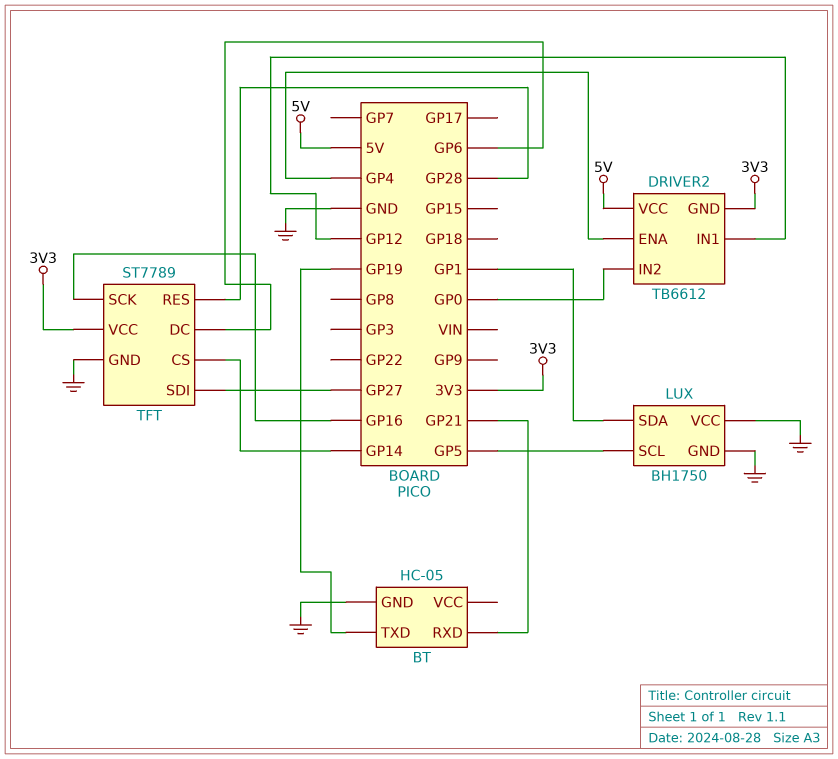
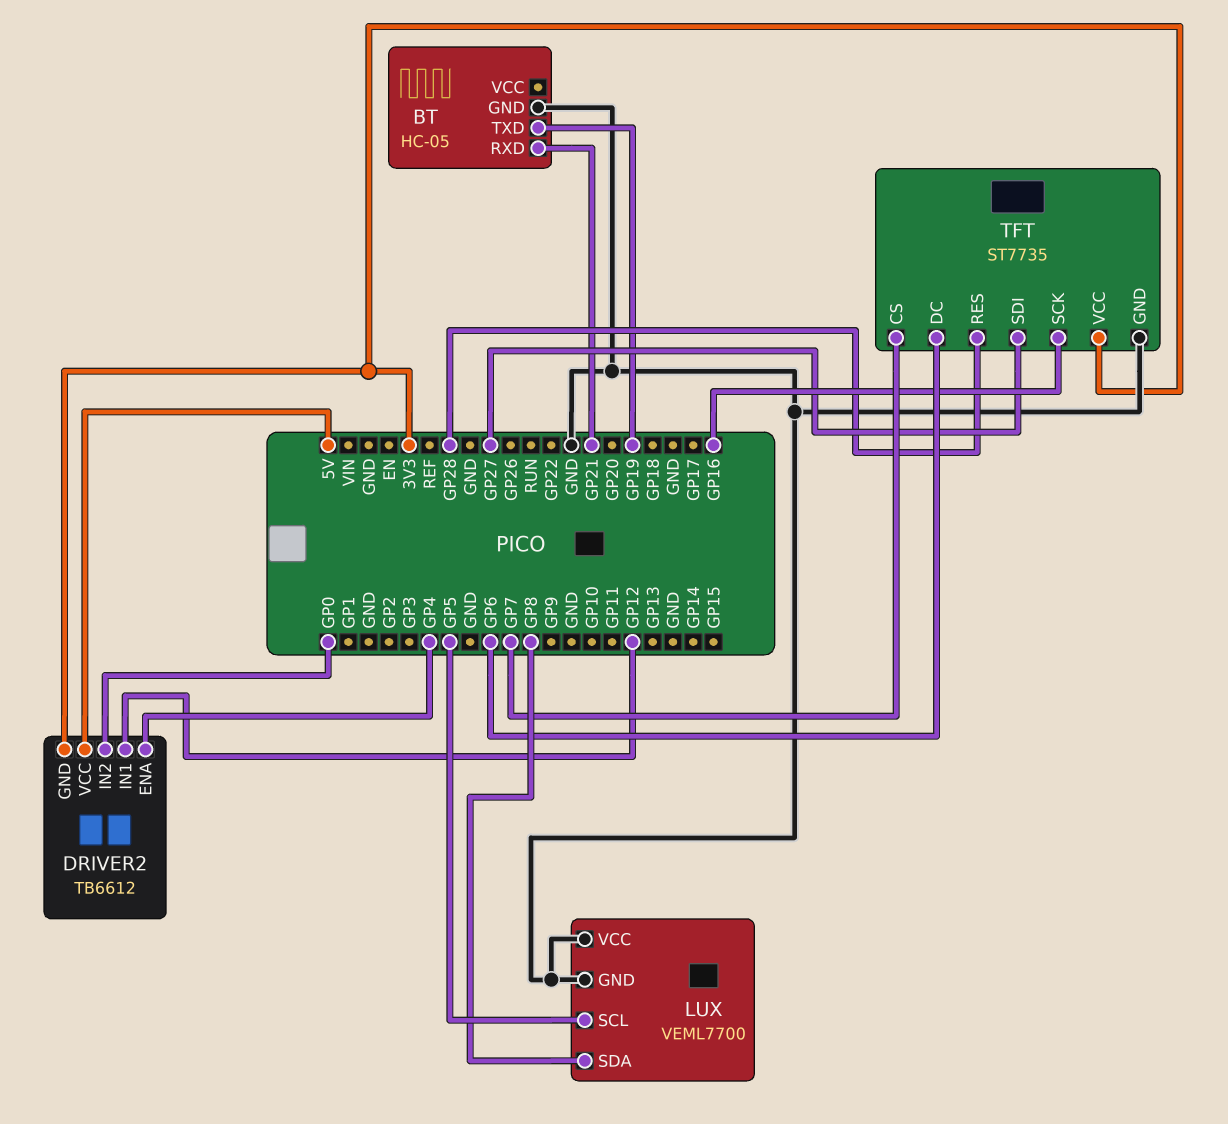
LUX: BH1750 -> VEML7700
LUX pin SDA: GP1 -> GP8
TFT: ST7789 -> ST7735
TFT pin CS: GP14 -> GP7

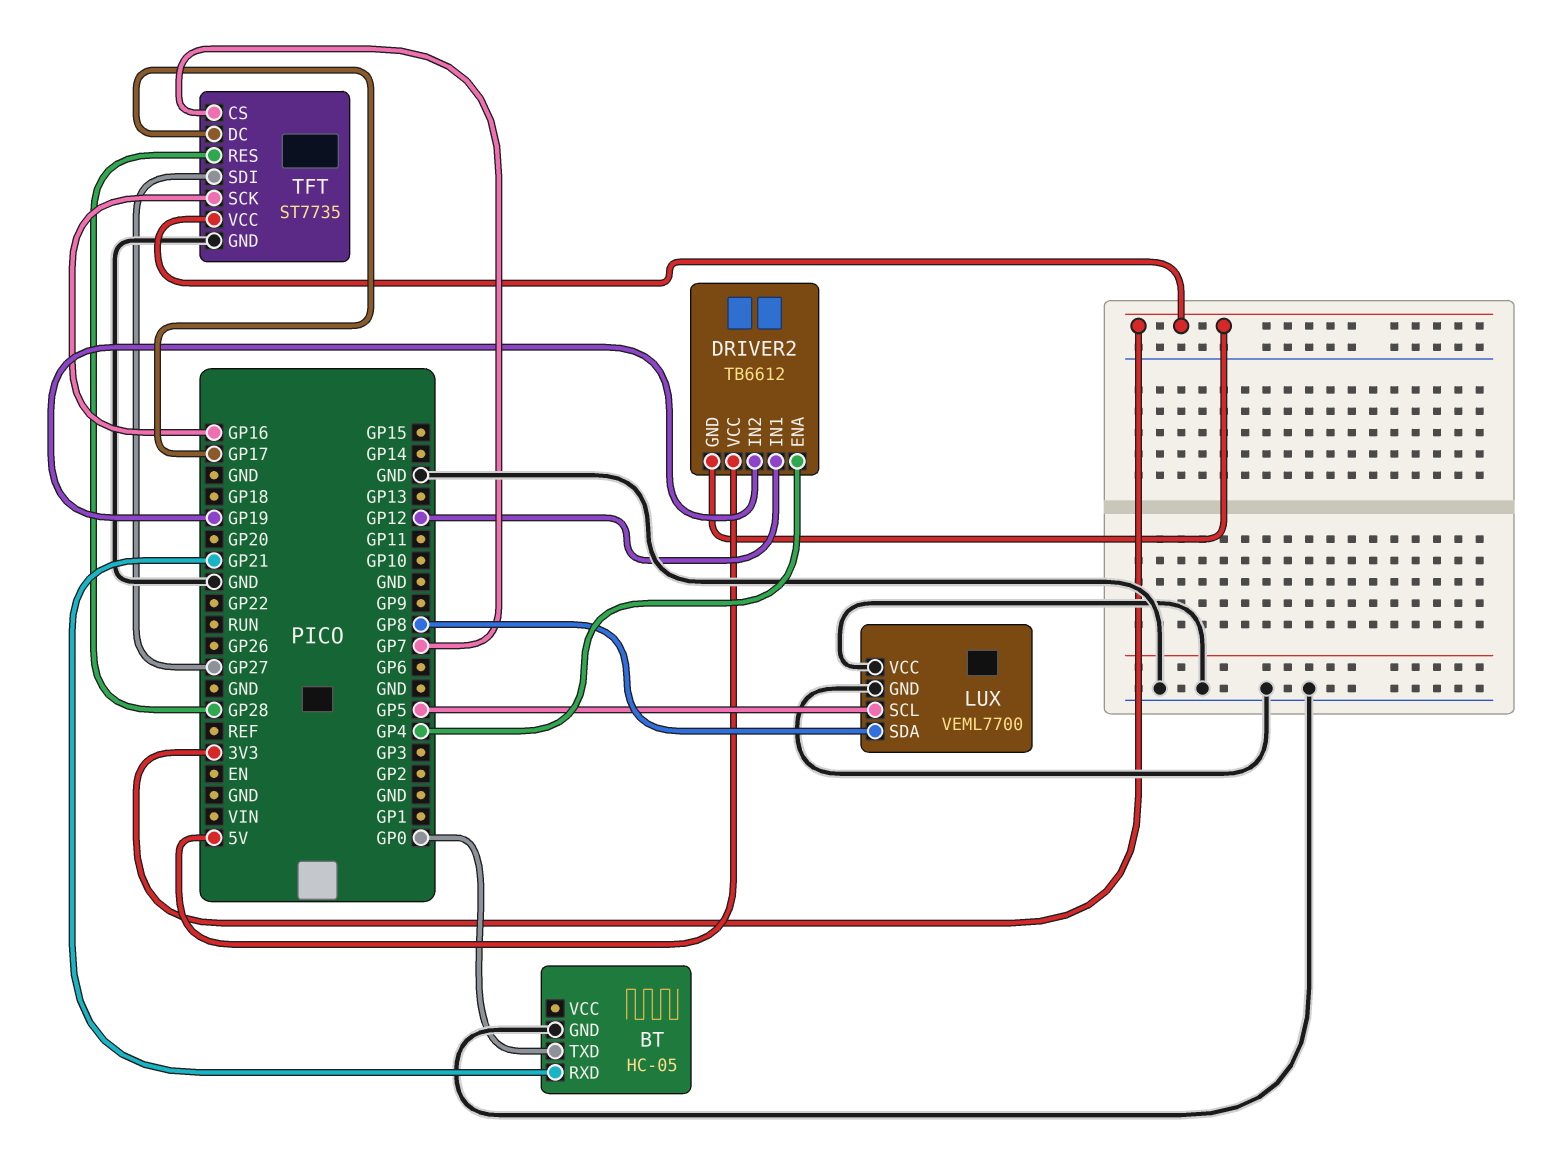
BT pin TXD: GP19 -> GP0
DRIVER2 pin IN2: GP0 -> GP19
TFT pin DC: GP6 -> GP17

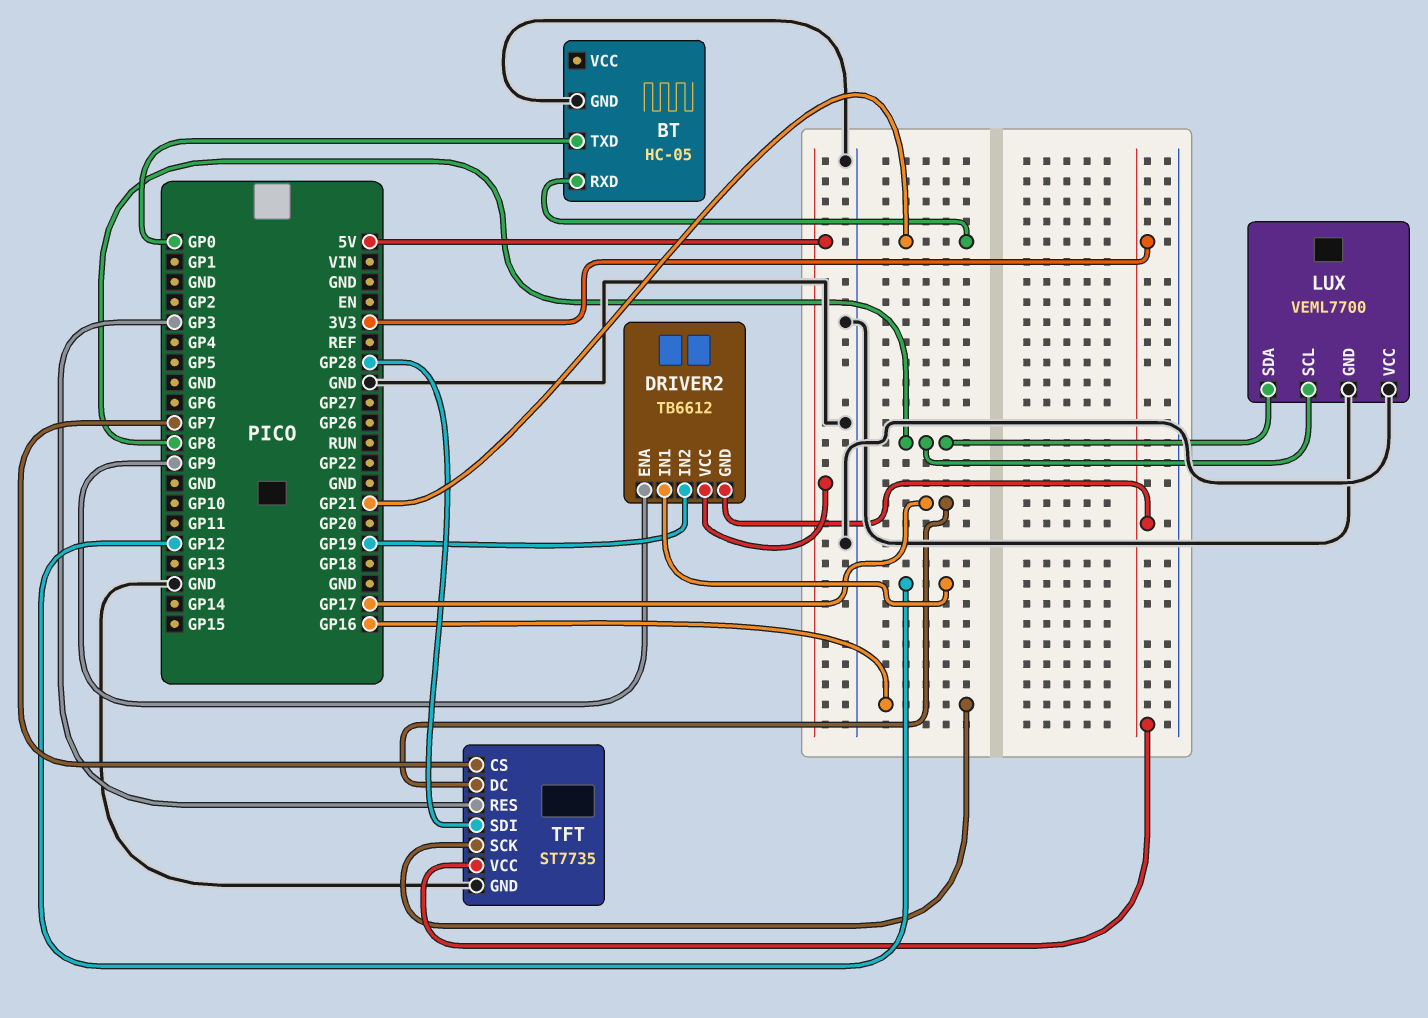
DRIVER2 pin ENA: GP4 -> GP9
LUX pin SCL: GP5 -> GP8
TFT pin RES: GP28 -> GP3
TFT pin SDI: GP27 -> GP28

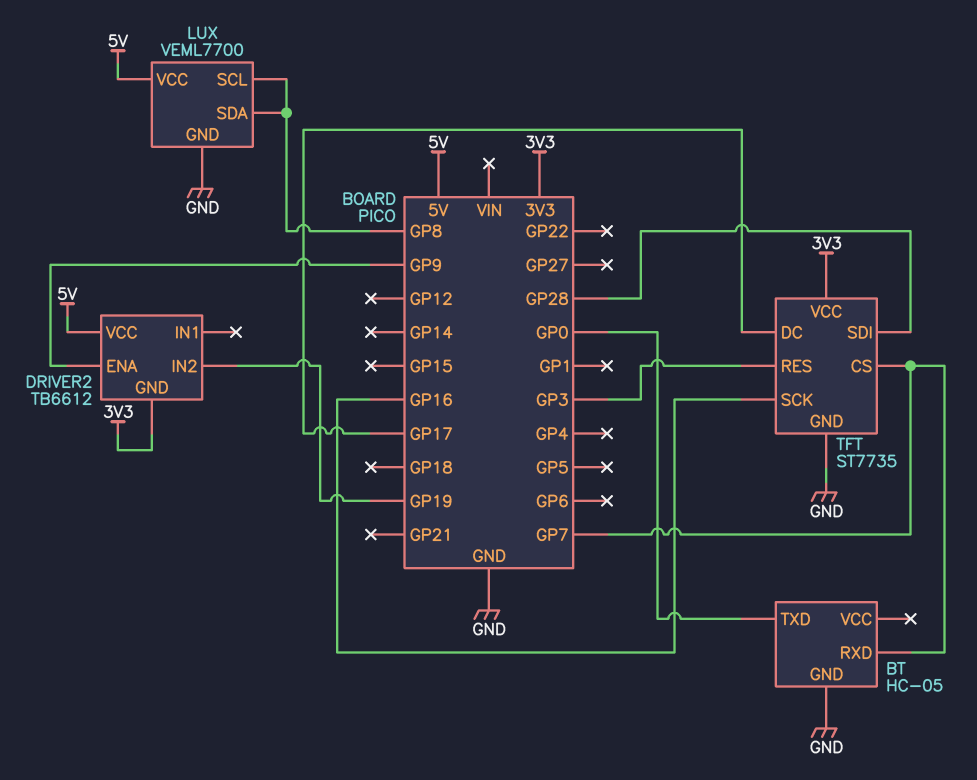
BT pin RXD: GP21 -> GP7
DRIVER2 pin IN1: GP12 -> none
LUX pin VCC: GND -> 5V

